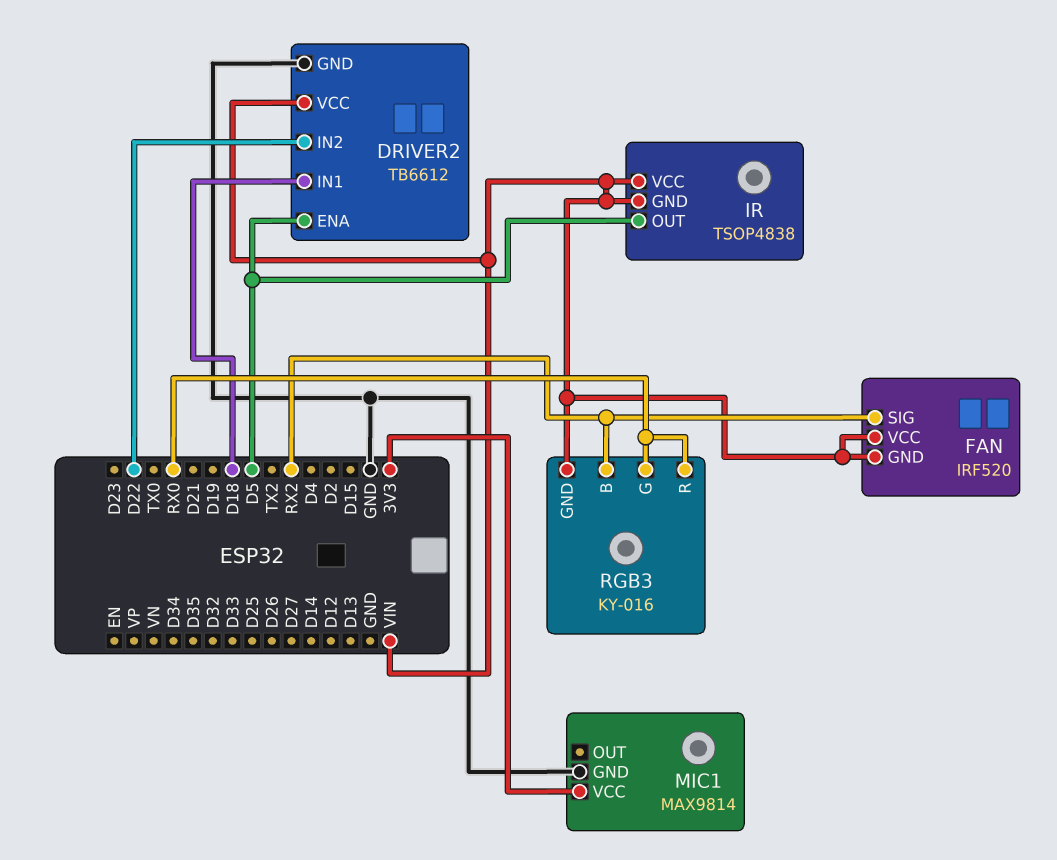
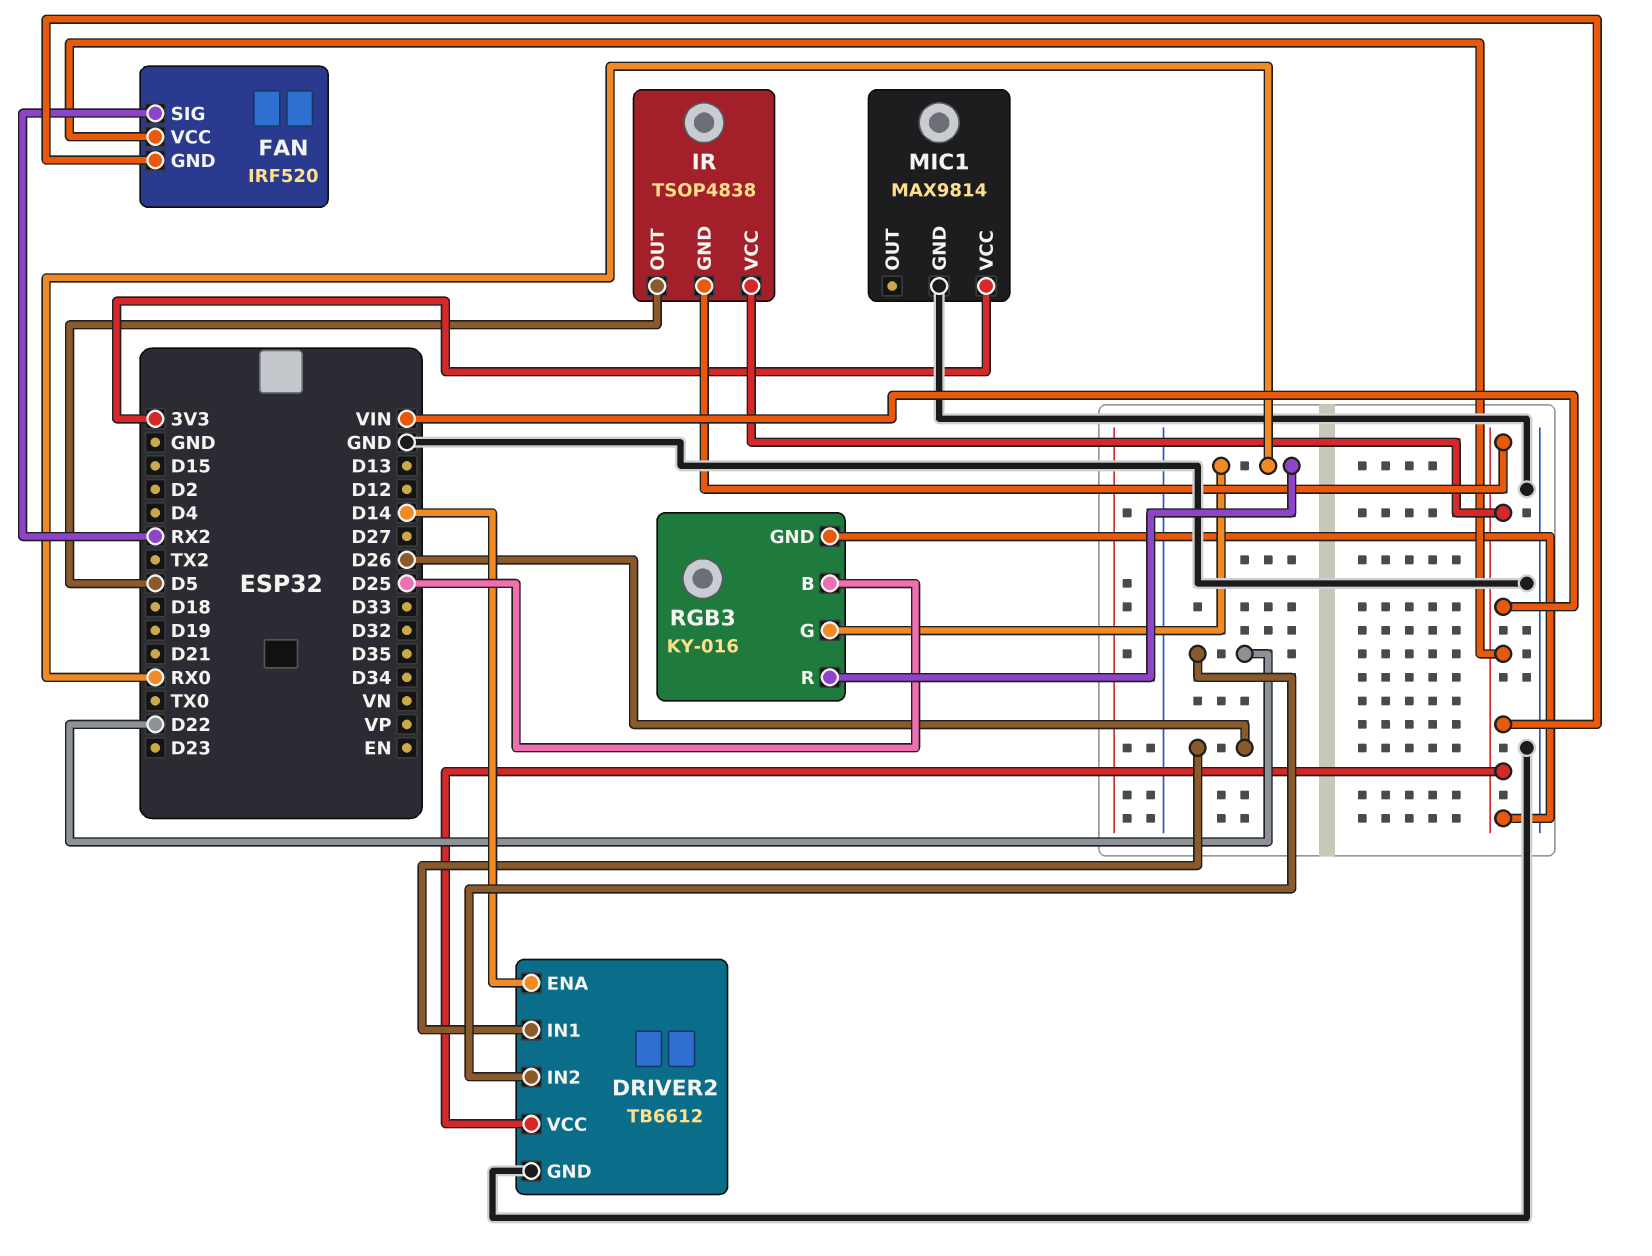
DRIVER2 pin ENA: D5 -> D14
DRIVER2 pin IN1: D18 -> D26
RGB3 pin B: RX2 -> D25

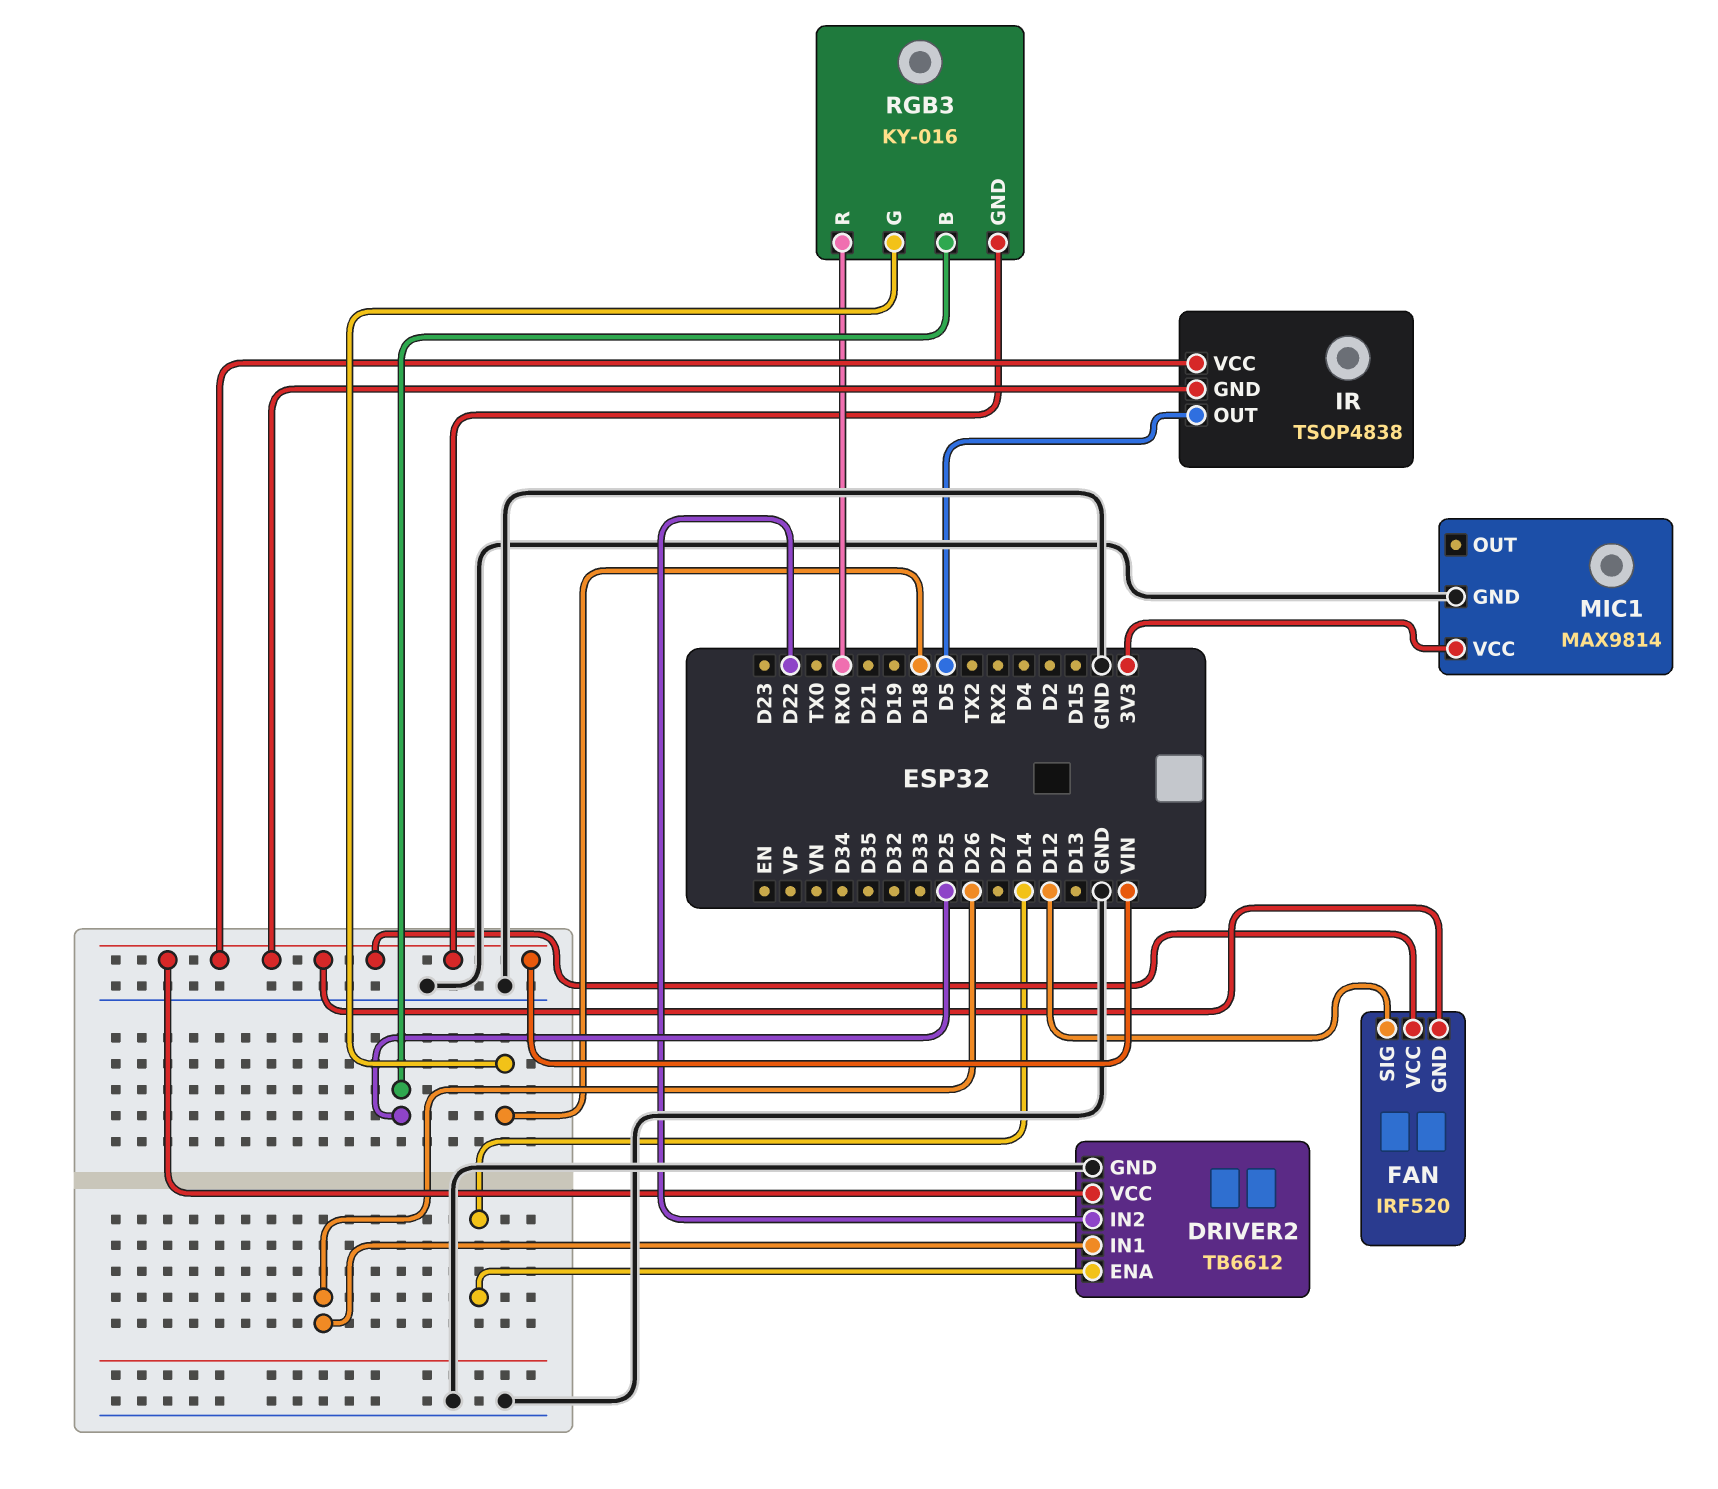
FAN pin SIG: RX2 -> D12
RGB3 pin G: RX0 -> D18

